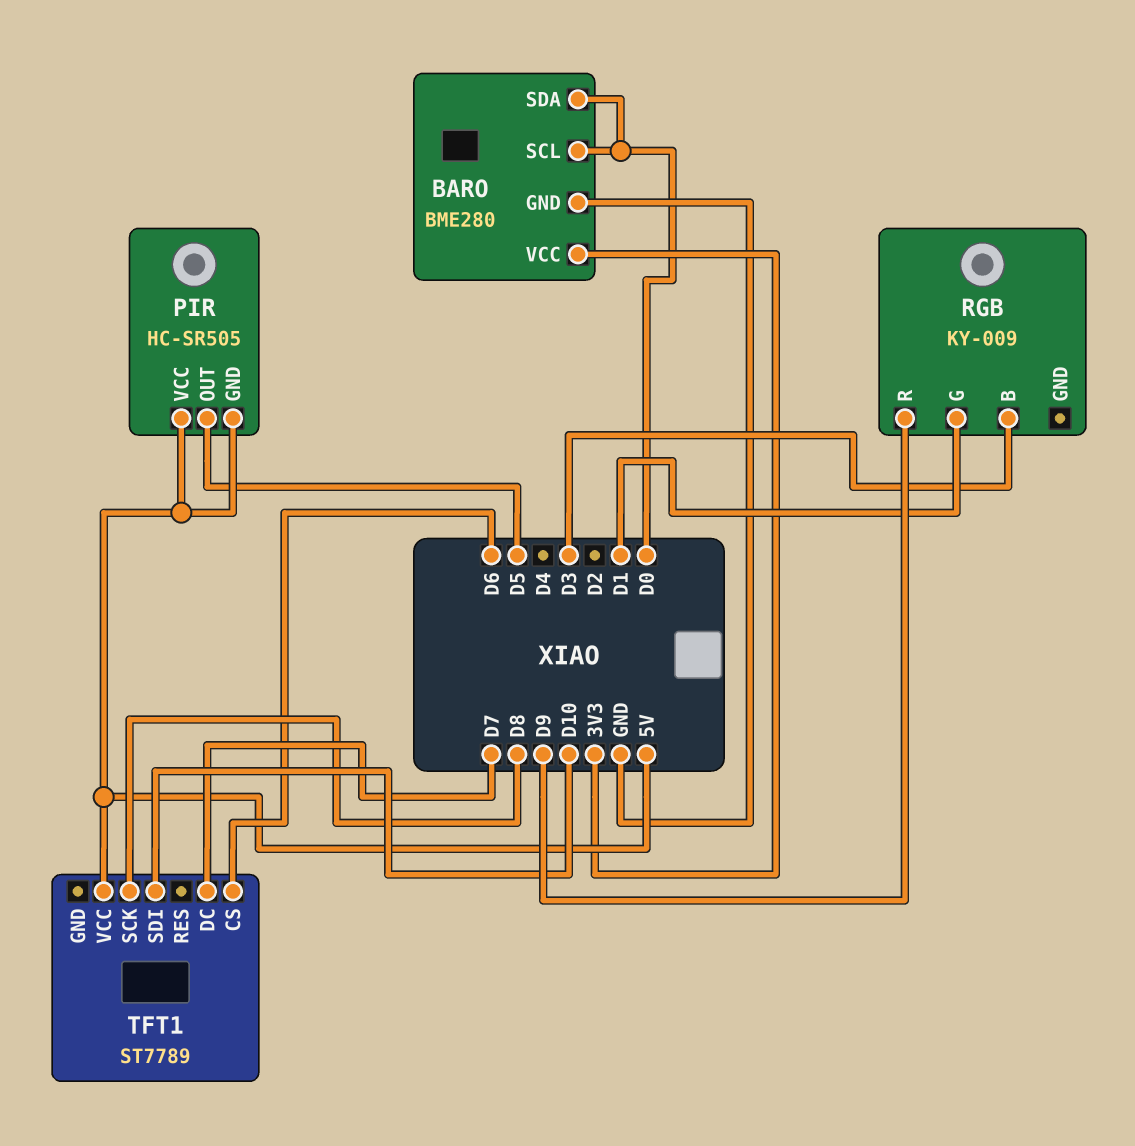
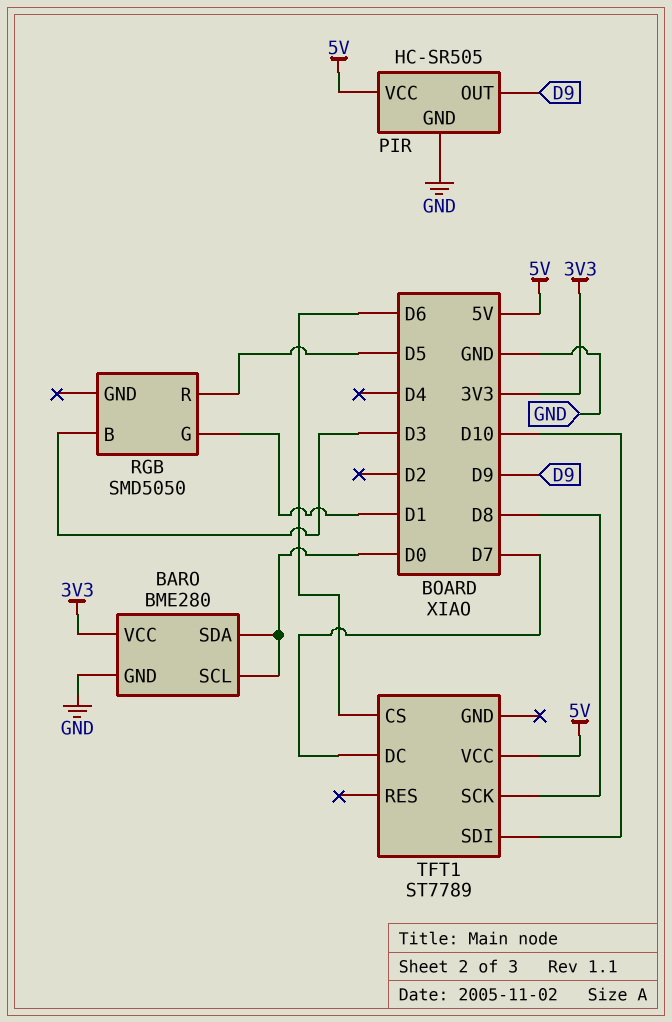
PIR pin GND: 5V -> GND
PIR pin OUT: D5 -> D9
RGB: KY-009 -> SMD5050
RGB pin R: D9 -> D5

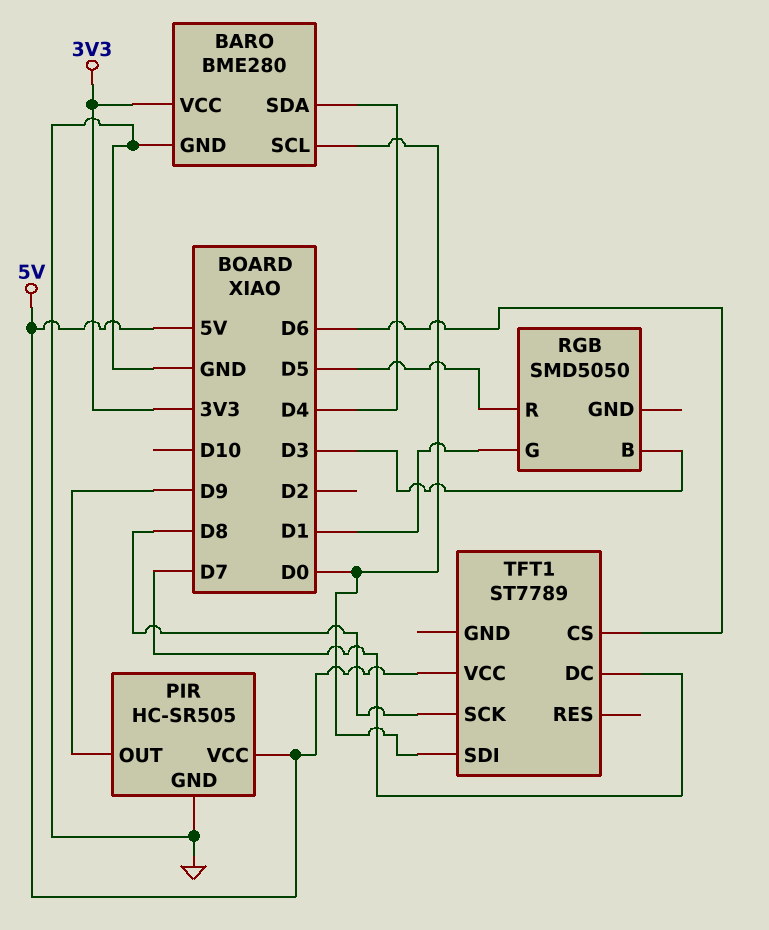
BARO pin SDA: D0 -> D4
TFT1 pin SDI: D10 -> D0

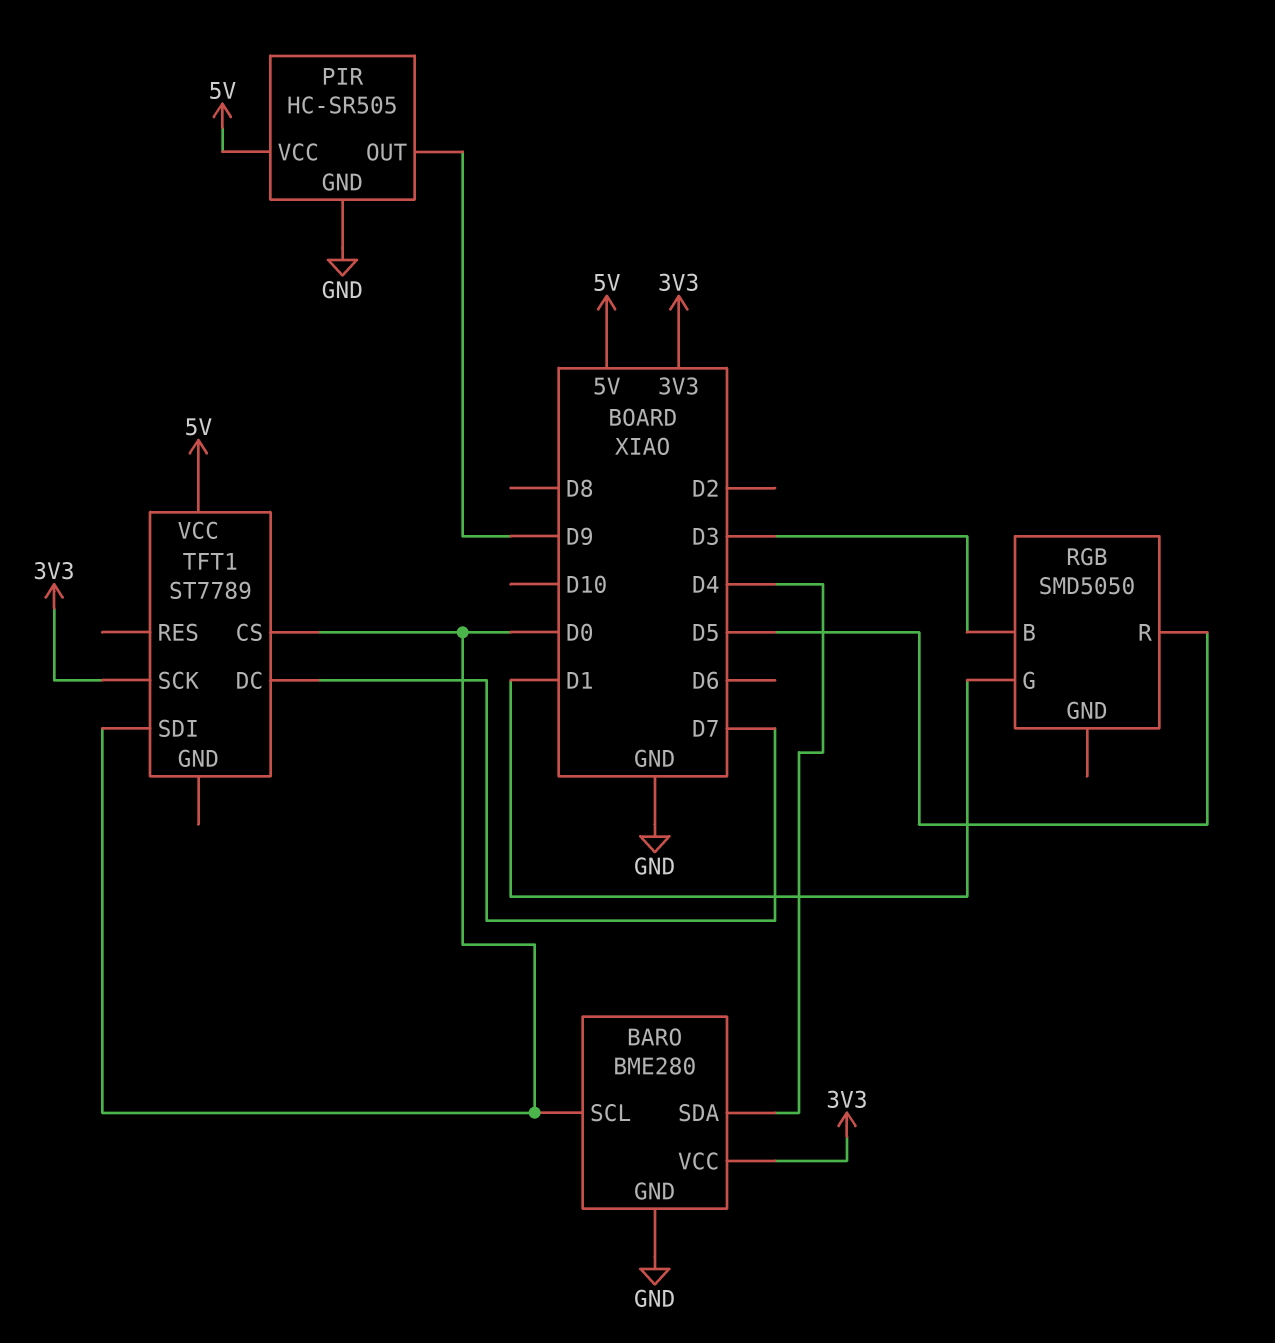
TFT1 pin CS: D6 -> D0
TFT1 pin SCK: D8 -> 3V3

